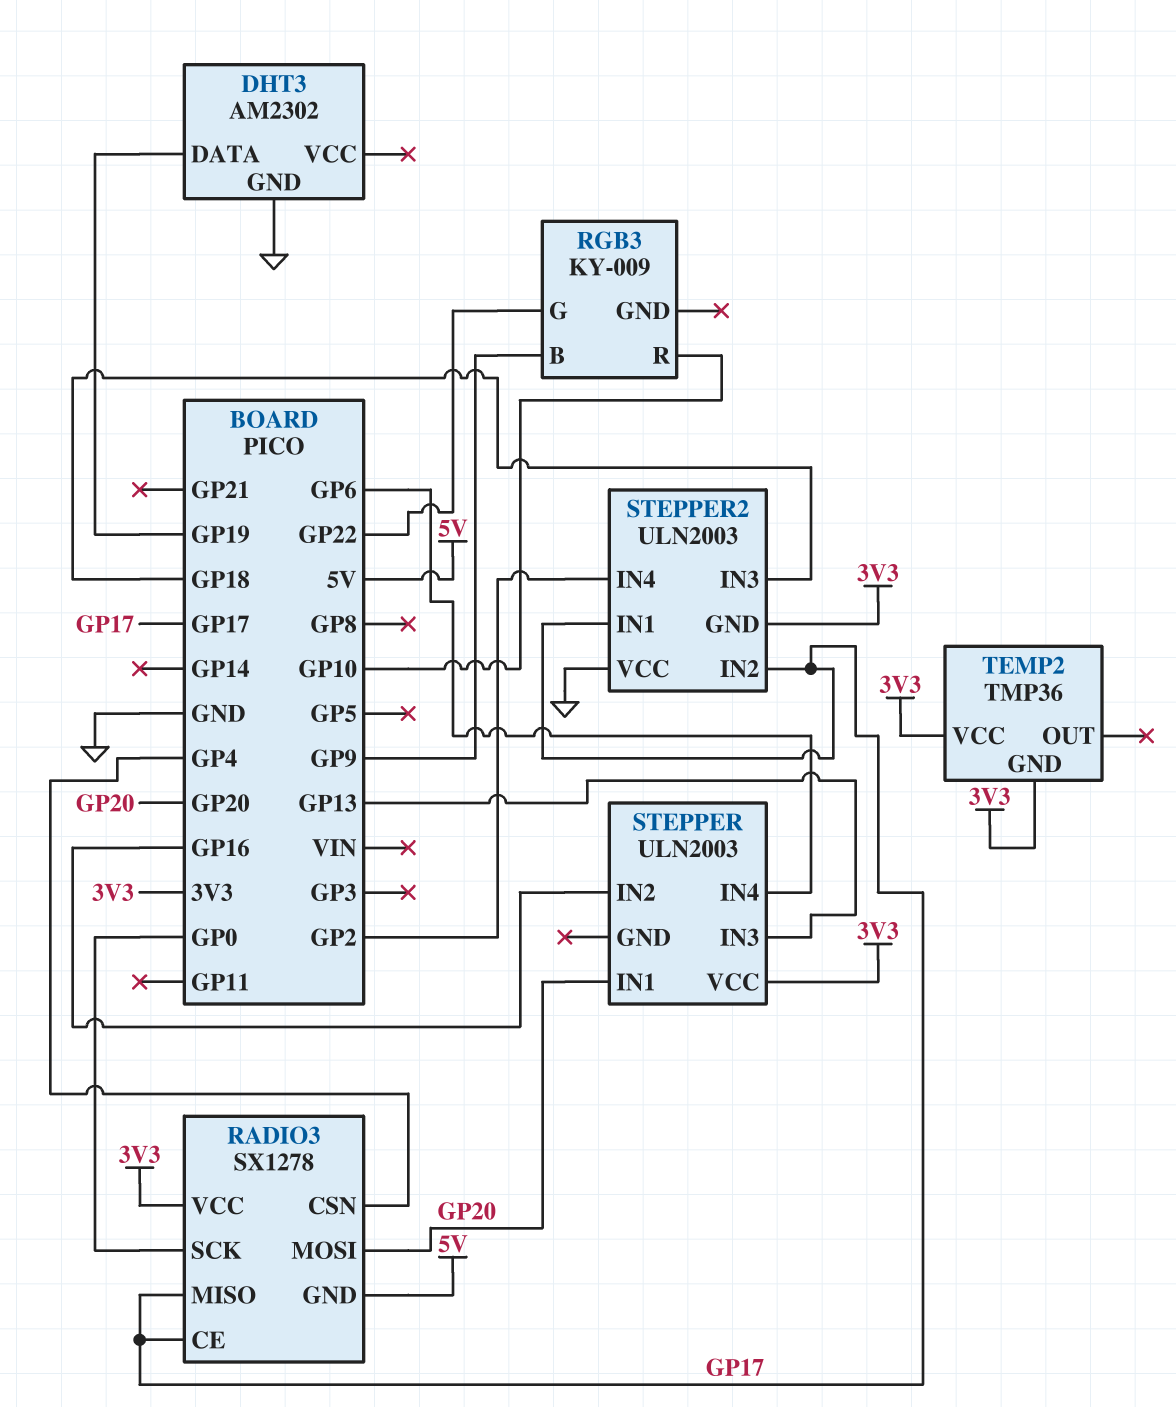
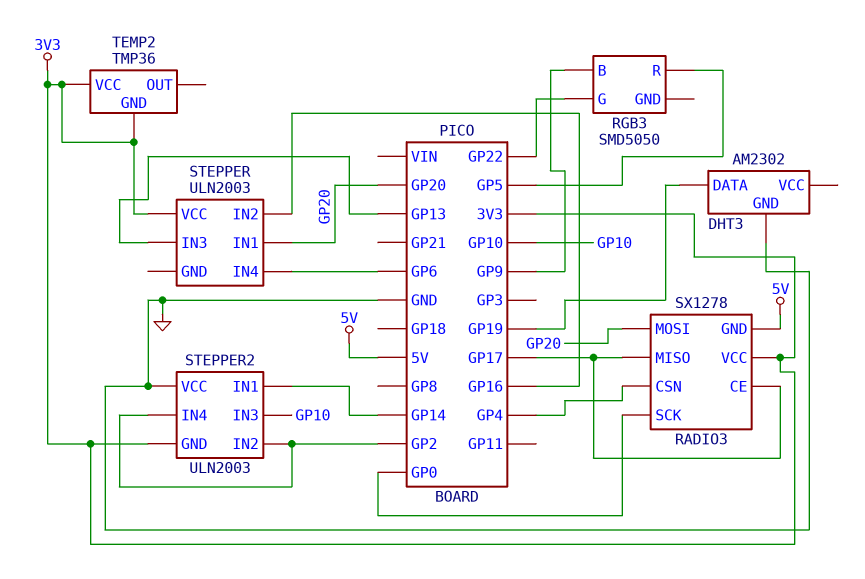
RGB3: KY-009 -> SMD5050
RGB3 pin R: GP10 -> GP5
STEPPER2 pin IN1: GP17 -> GP14
STEPPER2 pin IN2: GP17 -> GP2
STEPPER2 pin IN3: GP18 -> GP10

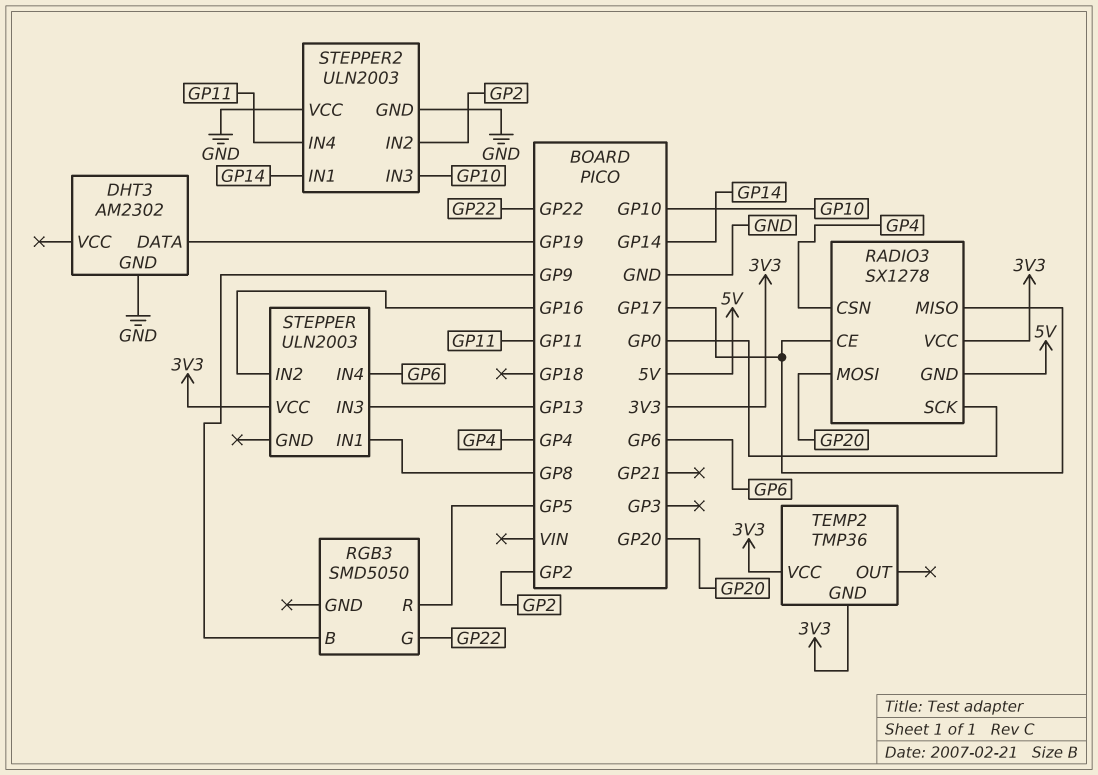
STEPPER pin IN1: GP20 -> GP8
STEPPER2 pin GND: 3V3 -> GND
STEPPER2 pin IN4: GP2 -> GP11

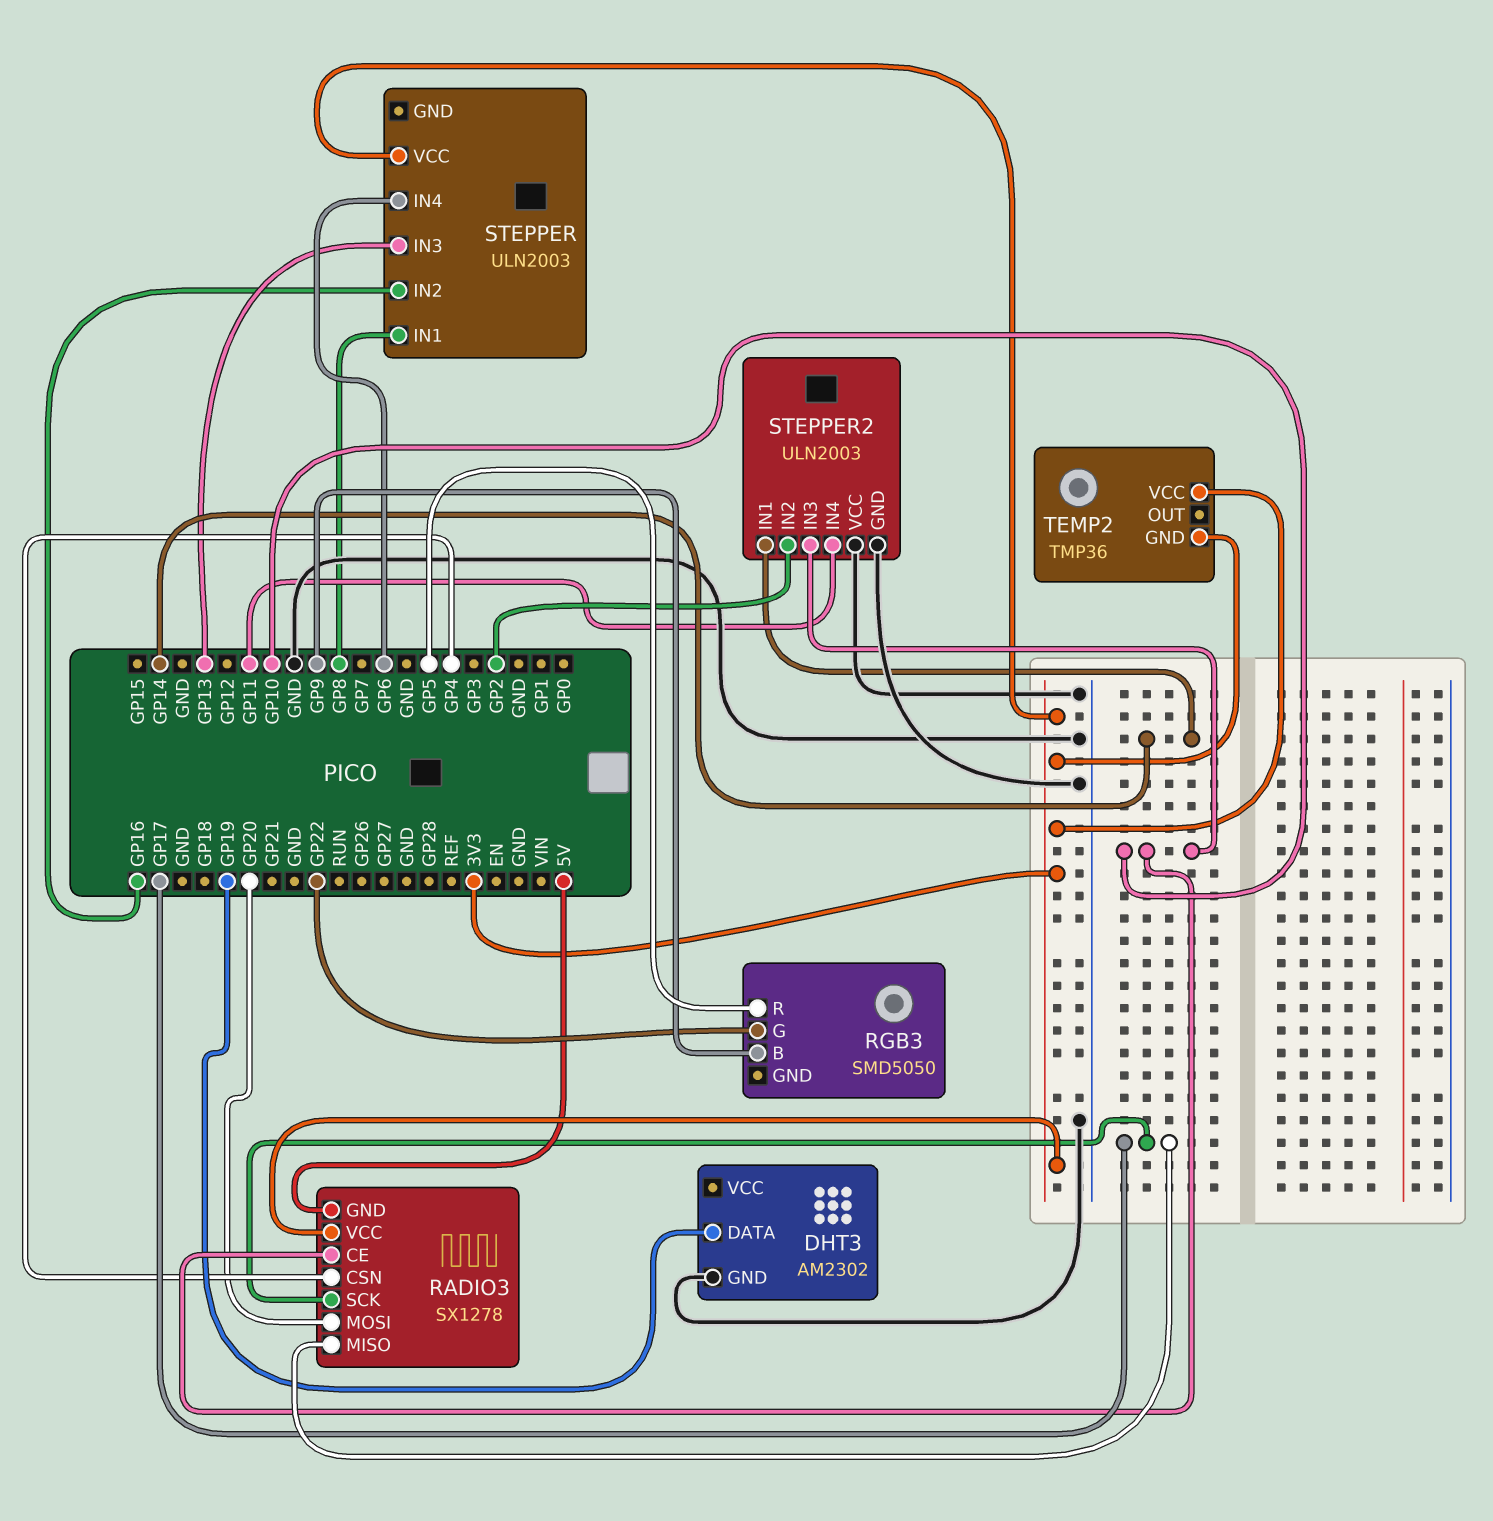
RADIO3 pin CE: GP17 -> GP10
RADIO3 pin SCK: GP0 -> GP17

